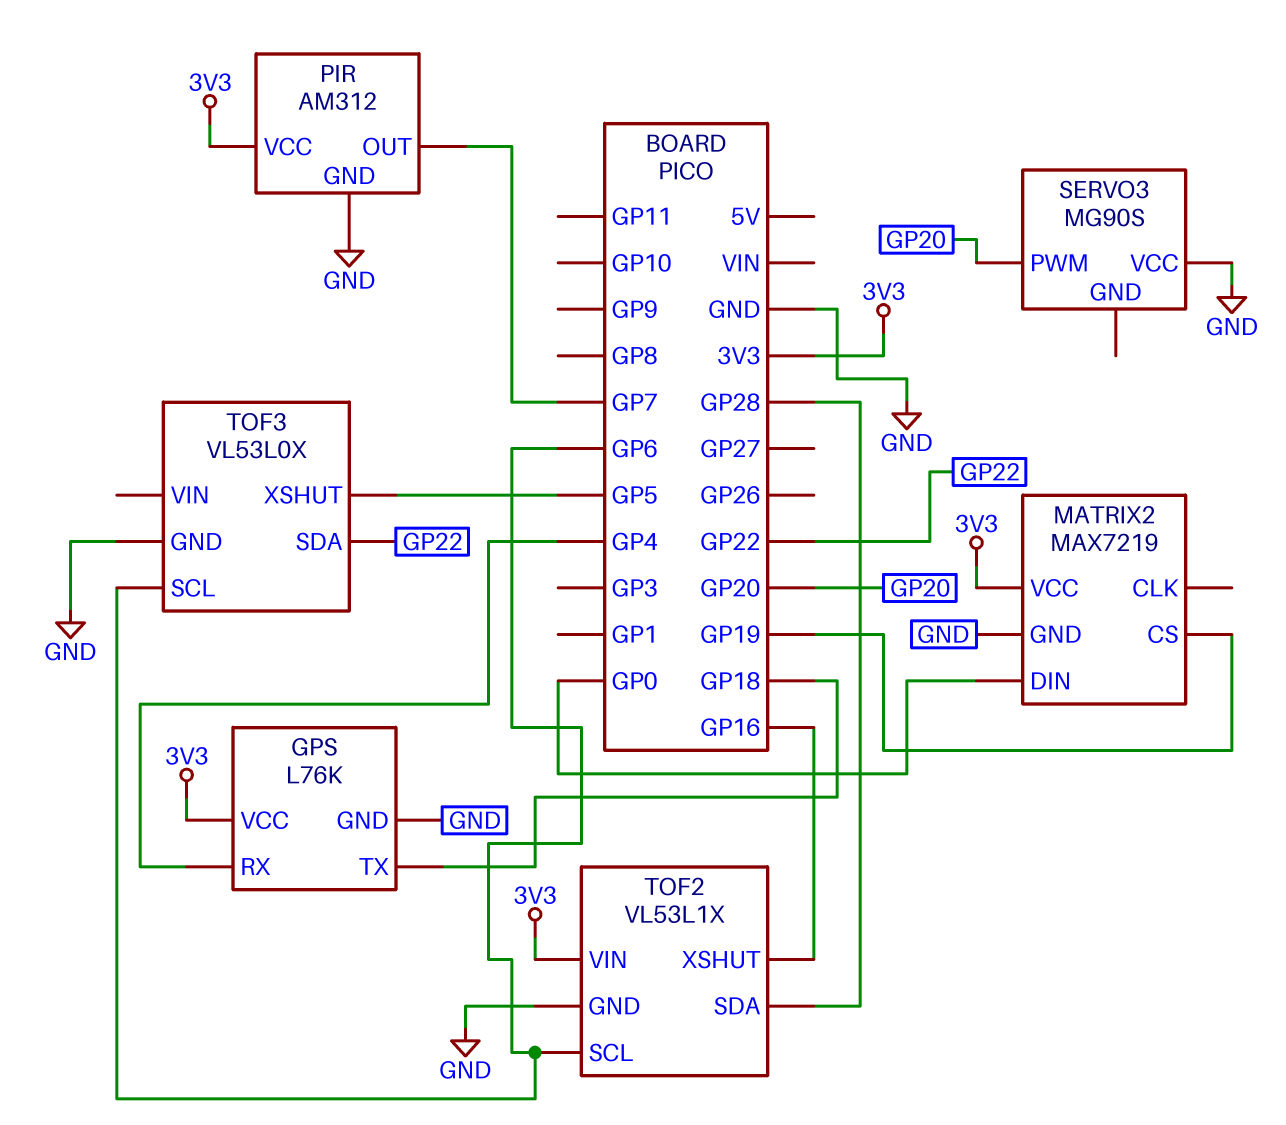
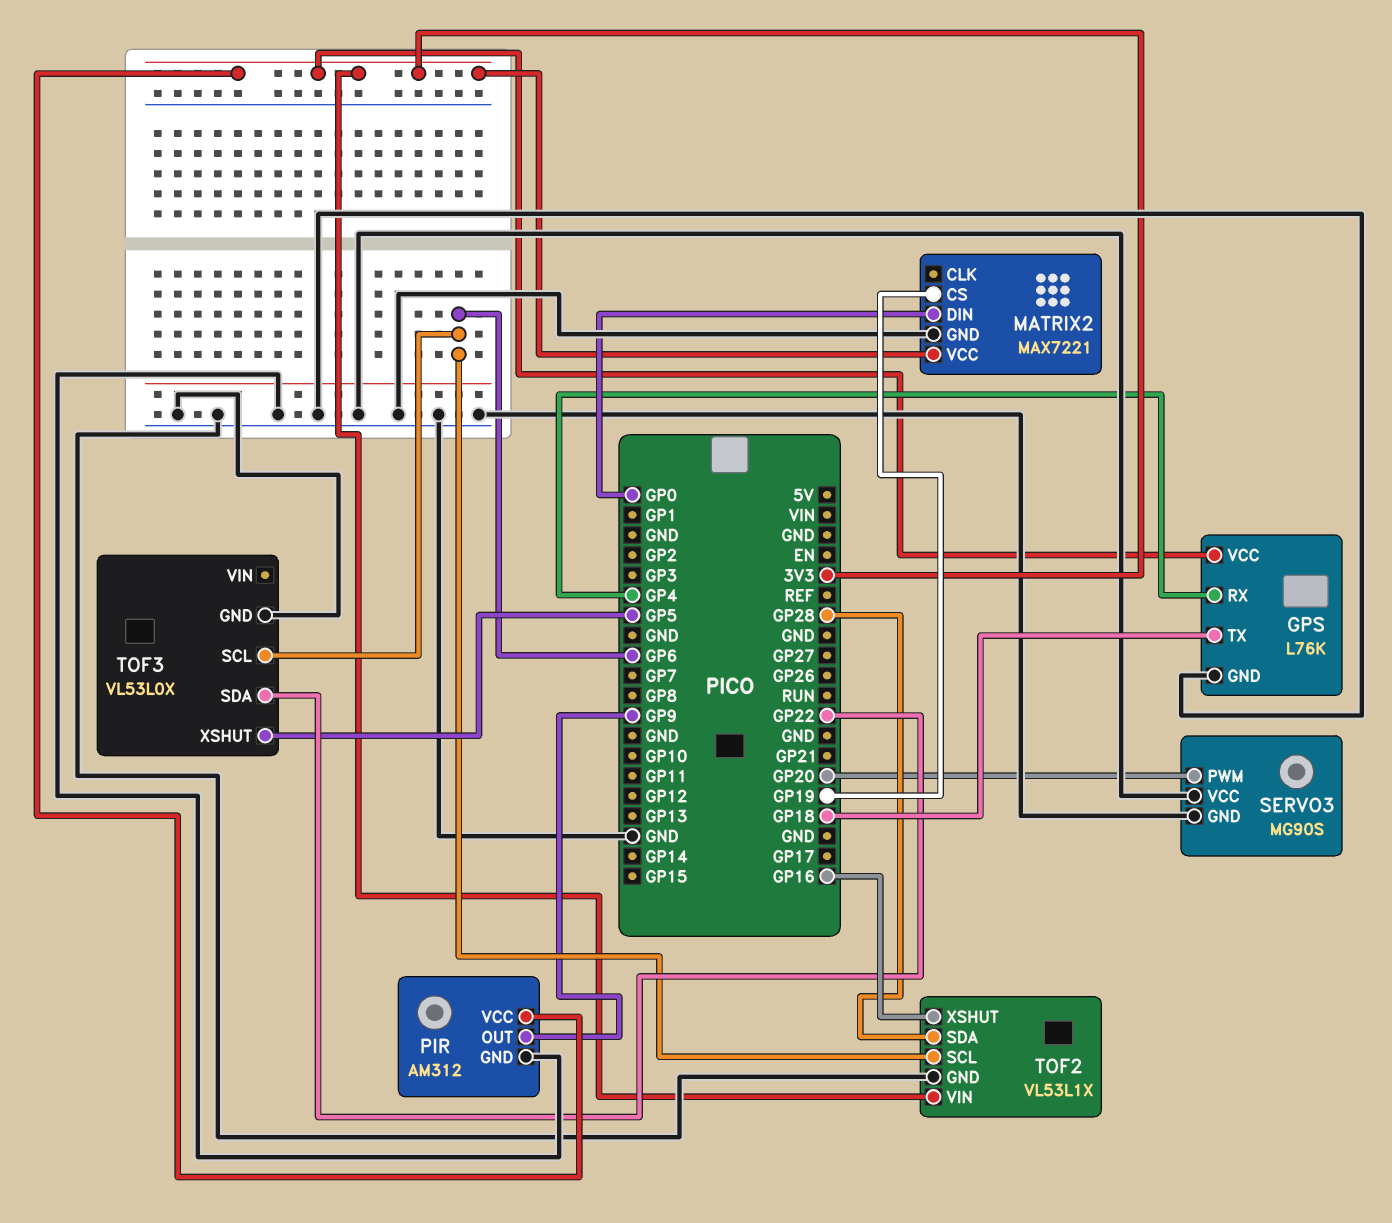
MATRIX2: MAX7219 -> MAX7221
PIR pin OUT: GP7 -> GP9
SERVO3 pin GND: none -> GND

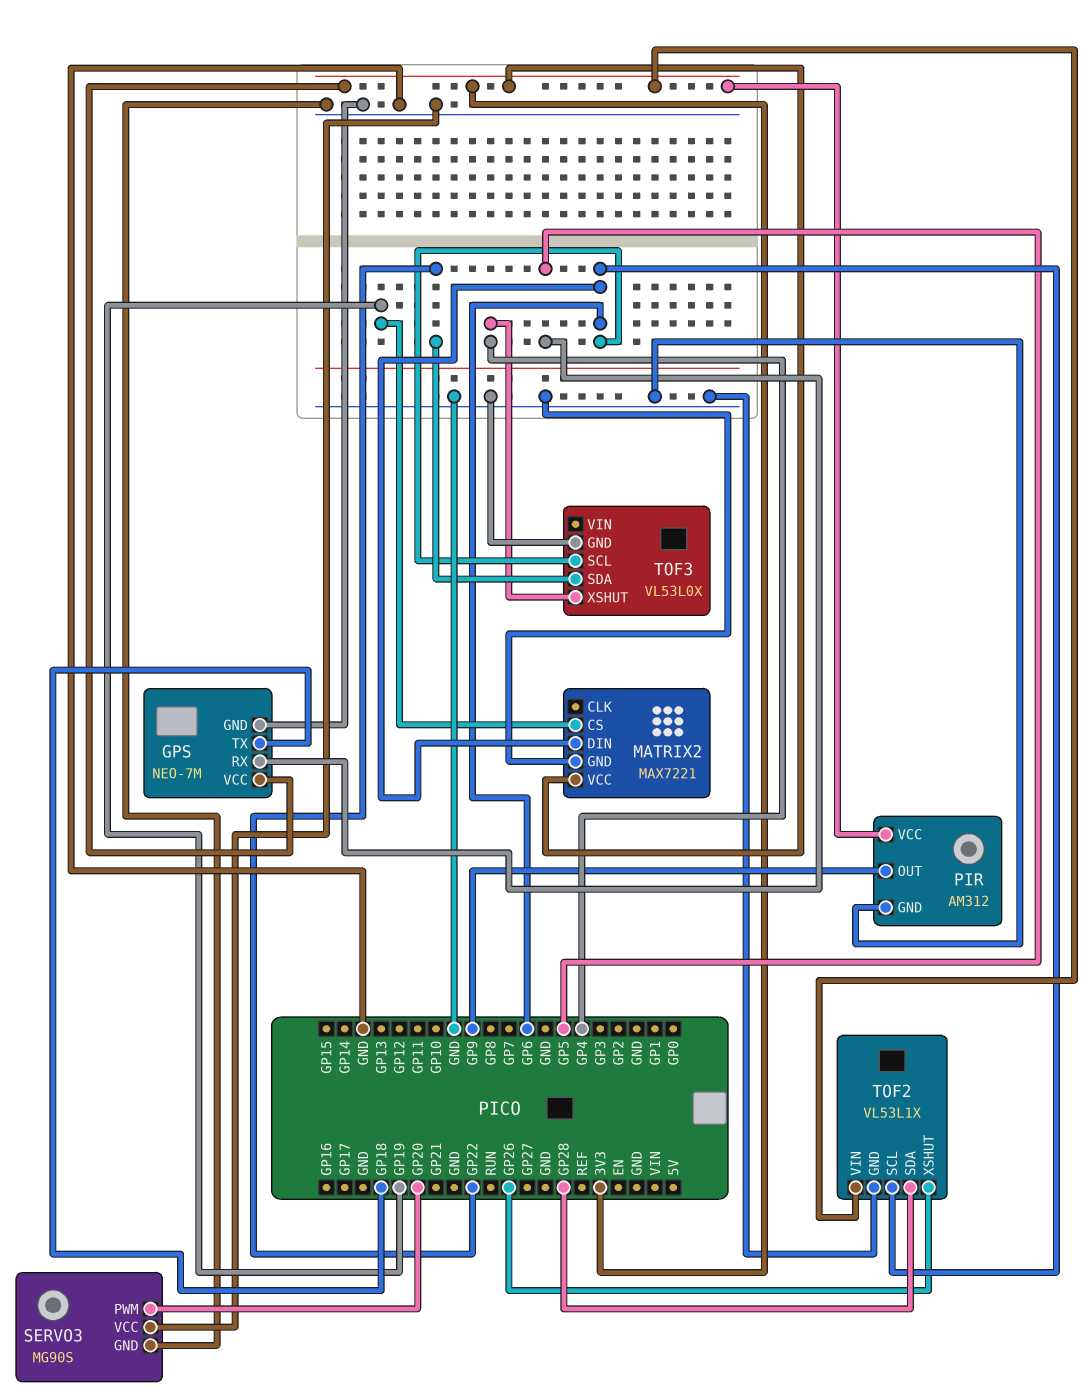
GPS: L76K -> NEO-7M
GPS pin RX: GP4 -> GP5
MATRIX2 pin DIN: GP0 -> GP6
TOF2 pin XSHUT: GP16 -> GP26
TOF3 pin XSHUT: GP5 -> GP4

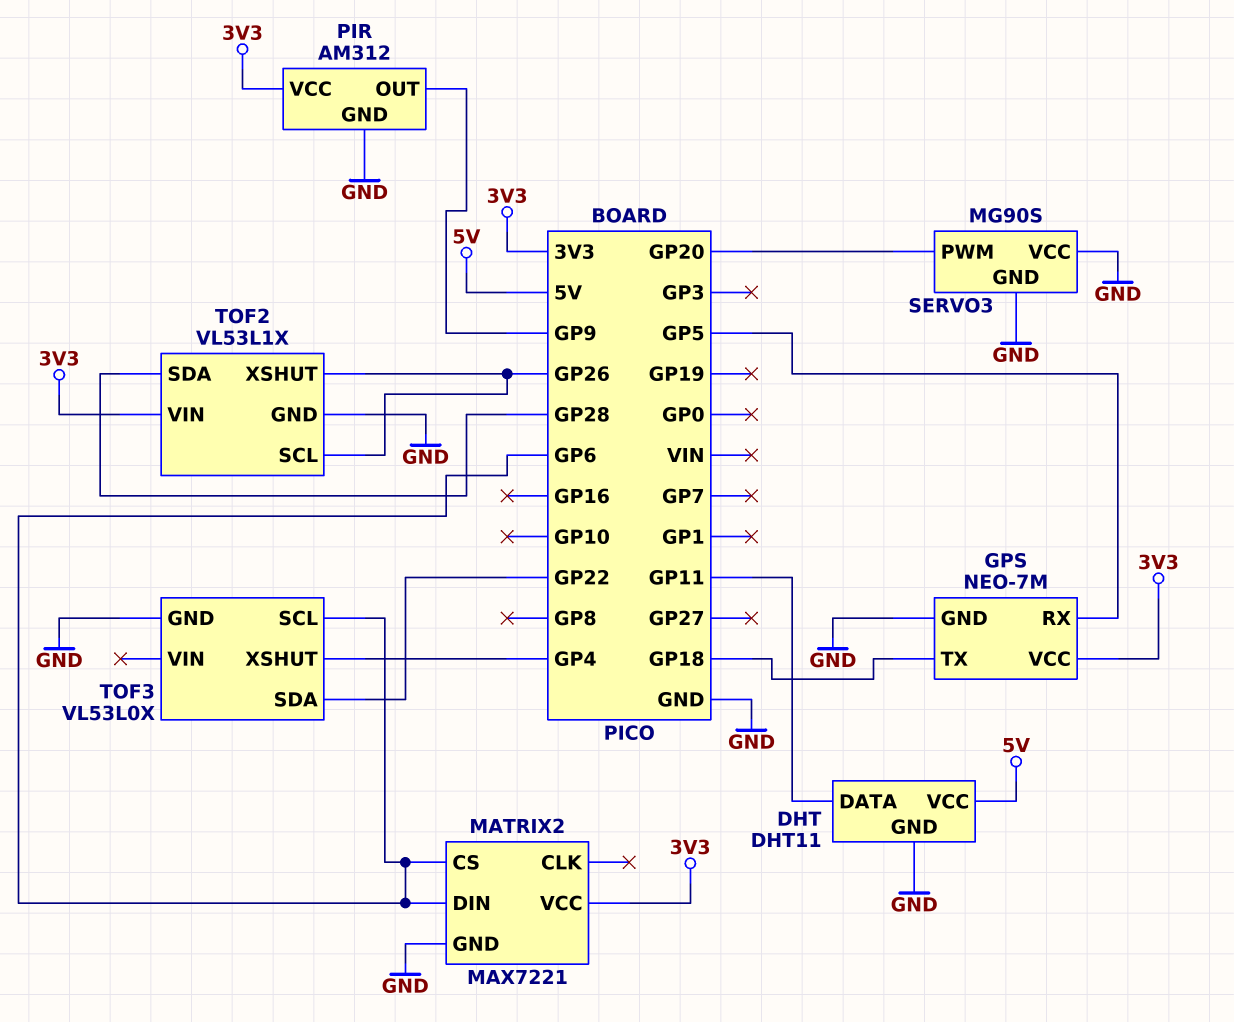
DHT: none -> DHT11
DHT pin DATA: none -> GP11
DHT pin GND: none -> GND
DHT pin VCC: none -> 5V
MATRIX2 pin CS: GP19 -> GP6
TOF2 pin SCL: GP6 -> GP26

